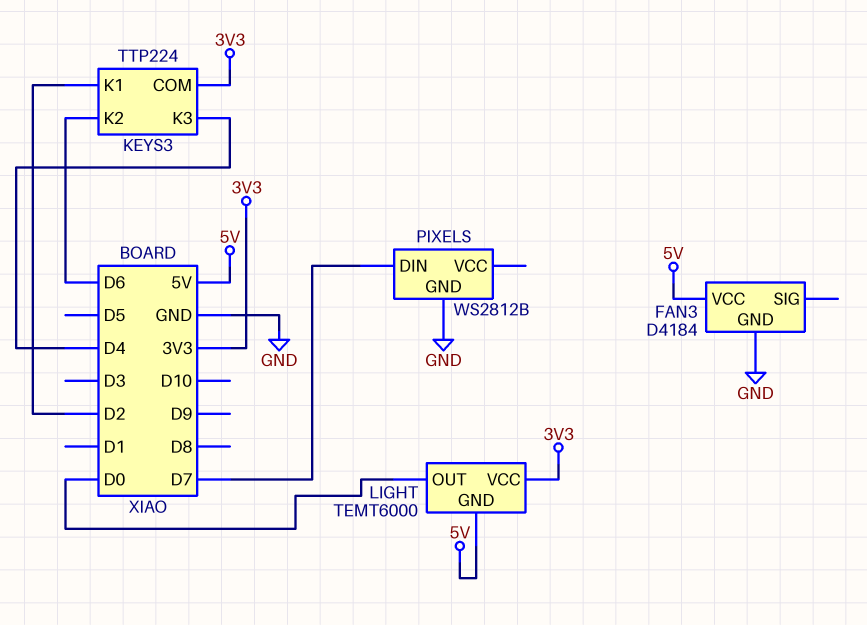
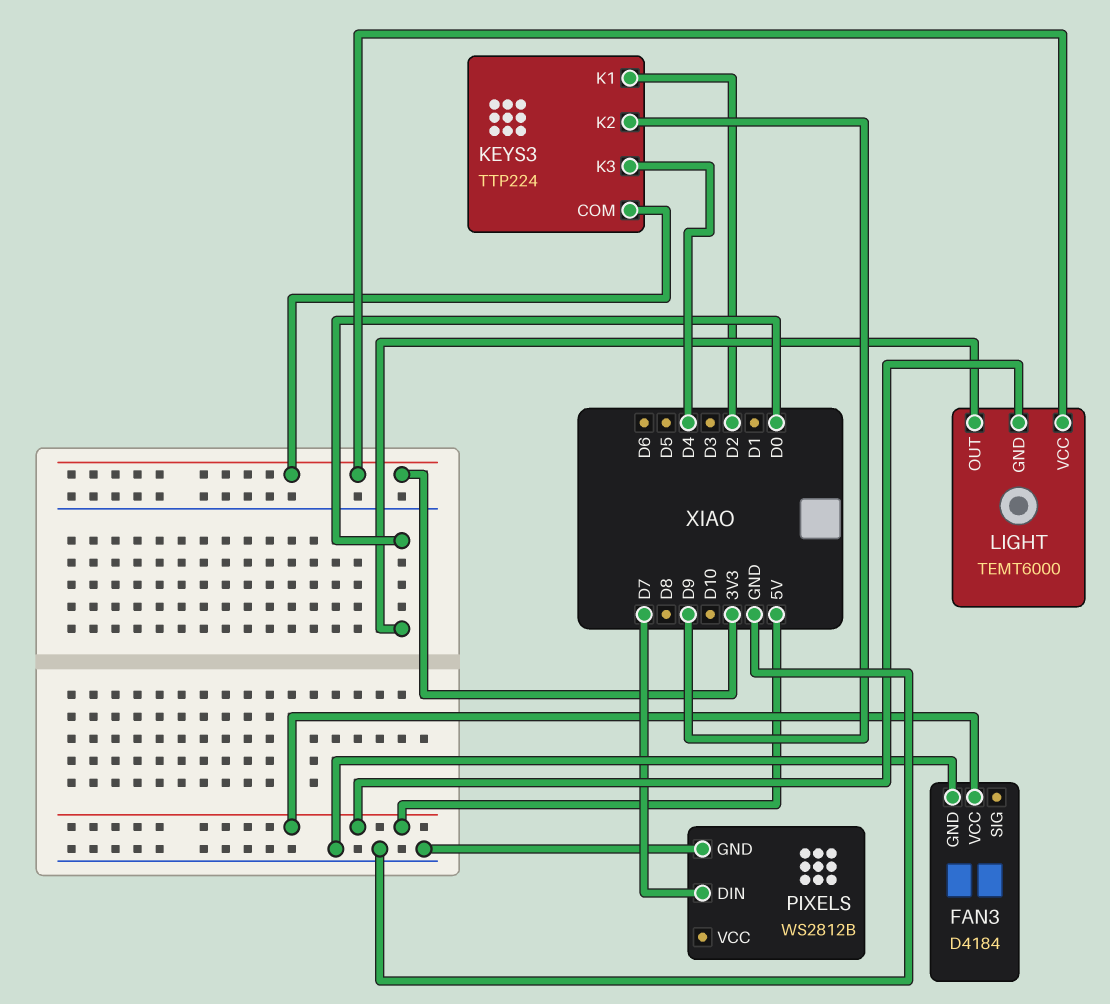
KEYS3 pin K2: D6 -> D9

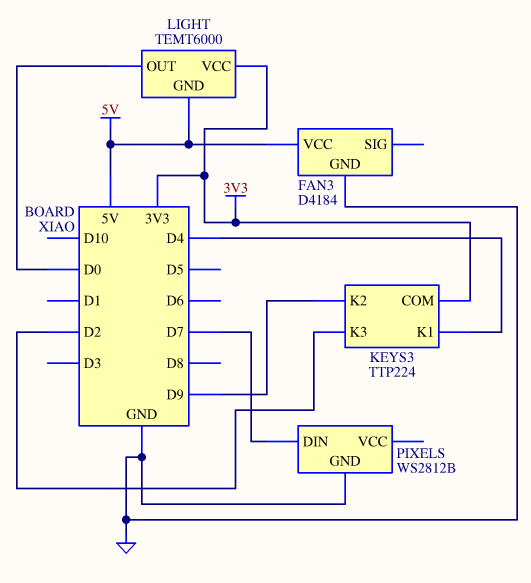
KEYS3 pin K1: D2 -> D4
KEYS3 pin K3: D4 -> D2

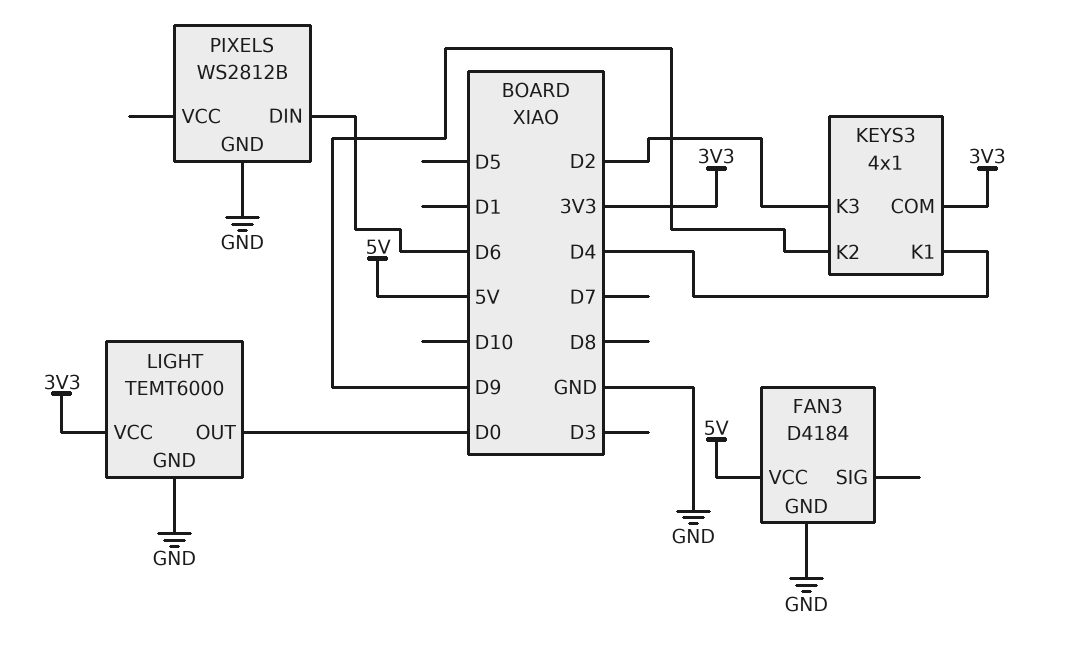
KEYS3: TTP224 -> 4x1
LIGHT pin GND: 5V -> GND
PIXELS pin DIN: D7 -> D6

